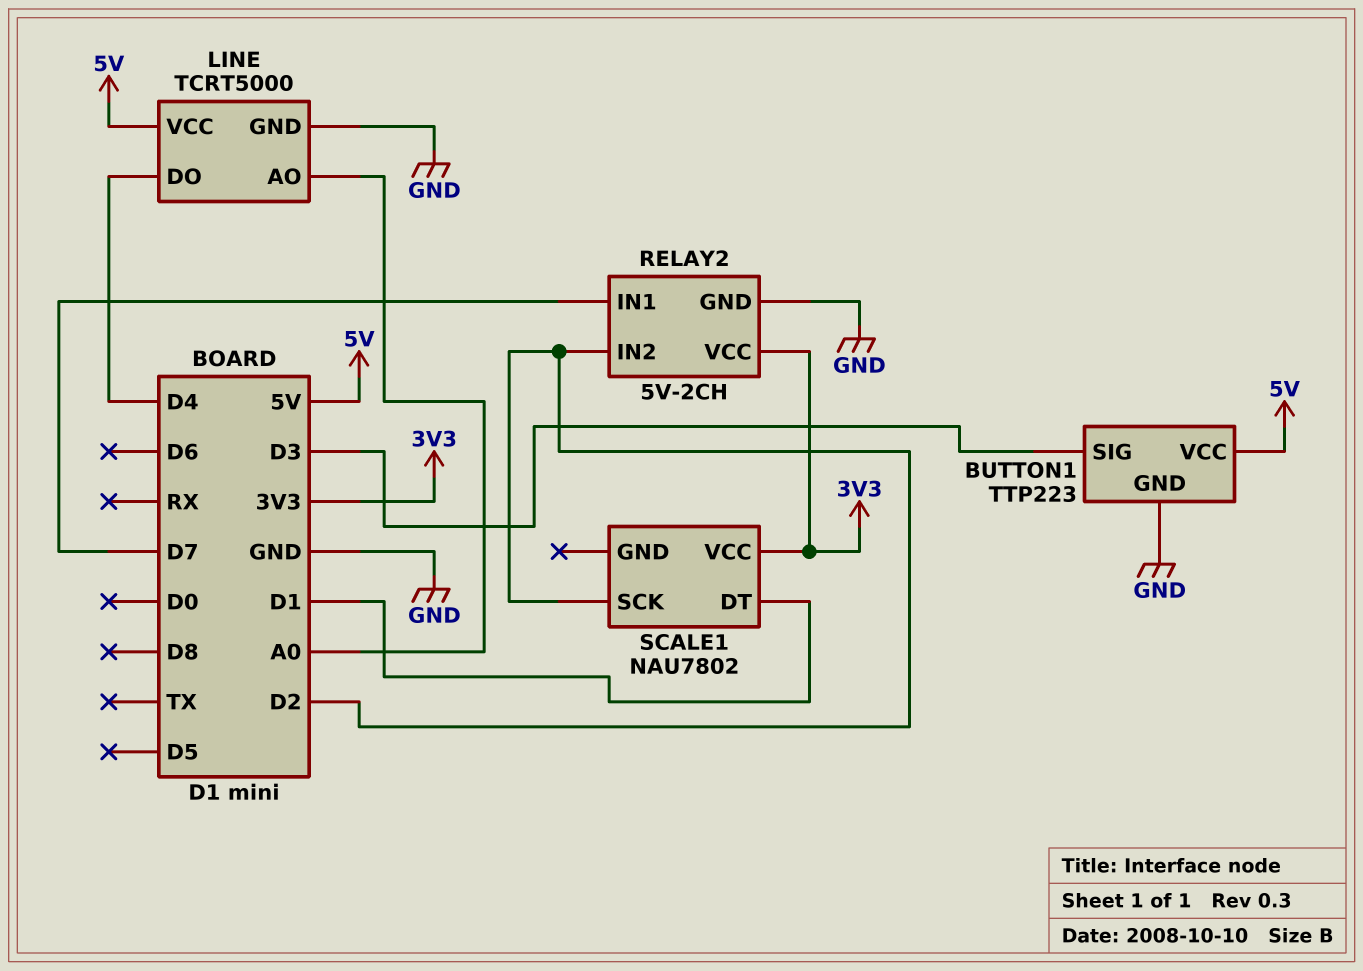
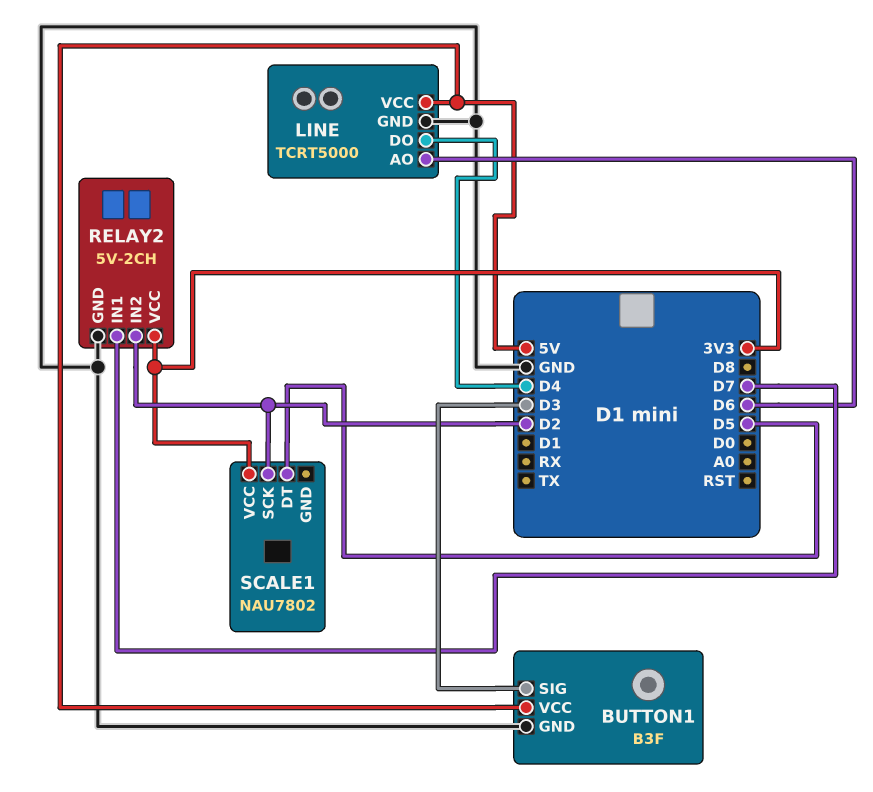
BUTTON1: TTP223 -> B3F
LINE pin AO: A0 -> D6
SCALE1 pin DT: D1 -> D5

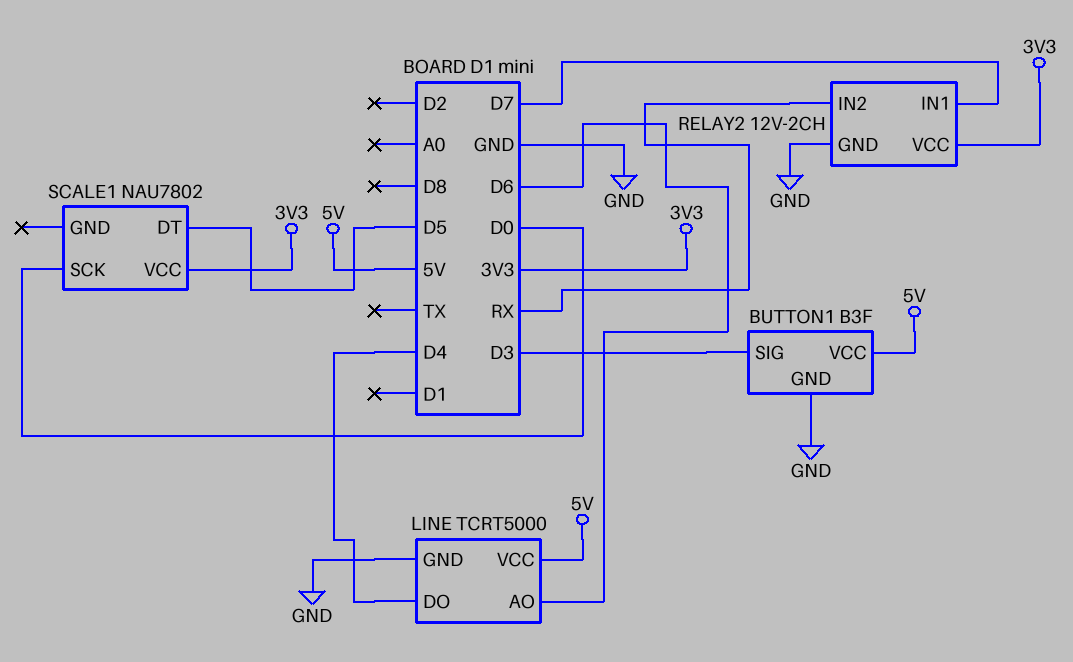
RELAY2: 5V-2CH -> 12V-2CH
RELAY2 pin IN2: D2 -> RX
SCALE1 pin SCK: D2 -> D0

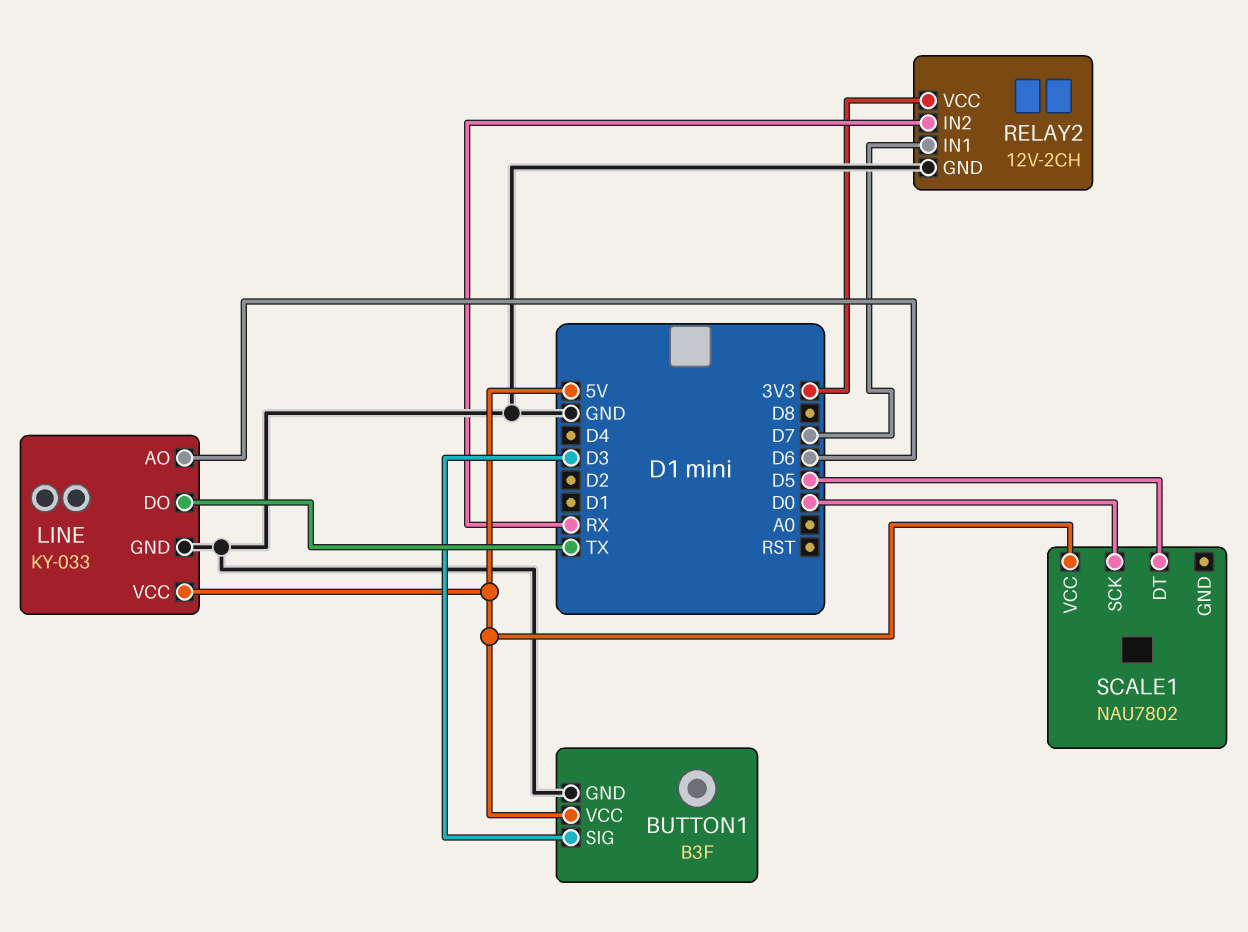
LINE: TCRT5000 -> KY-033
LINE pin DO: D4 -> TX
SCALE1 pin VCC: 3V3 -> 5V

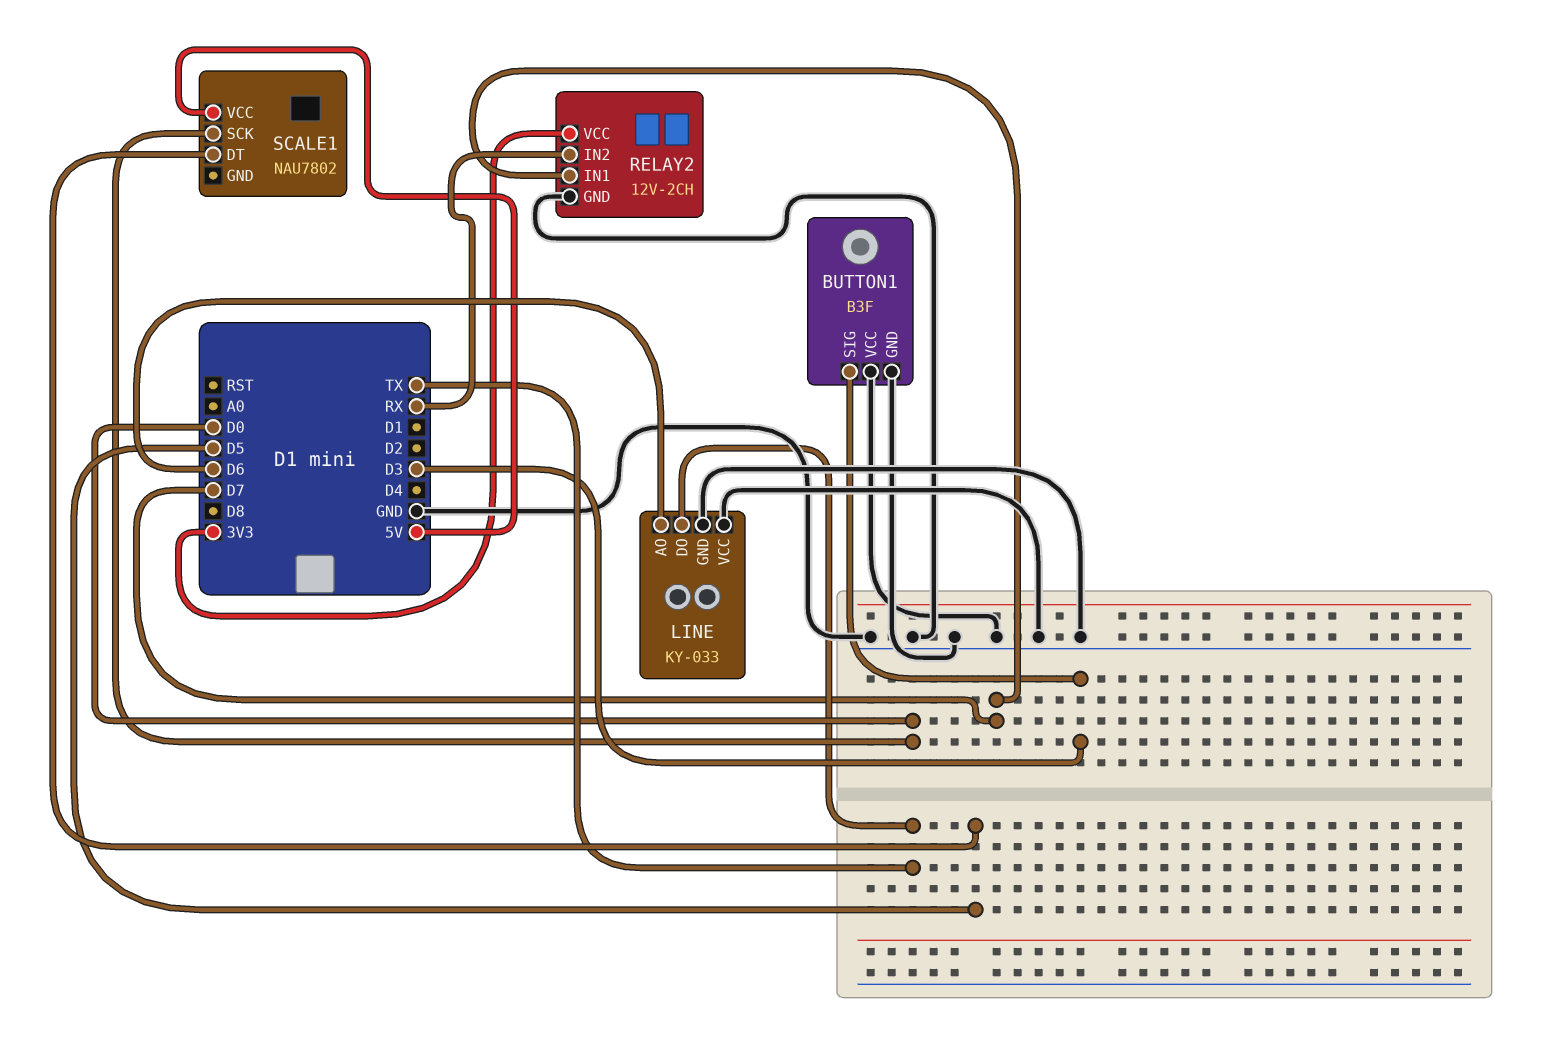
BUTTON1 pin VCC: 5V -> GND
LINE pin VCC: 5V -> GND

